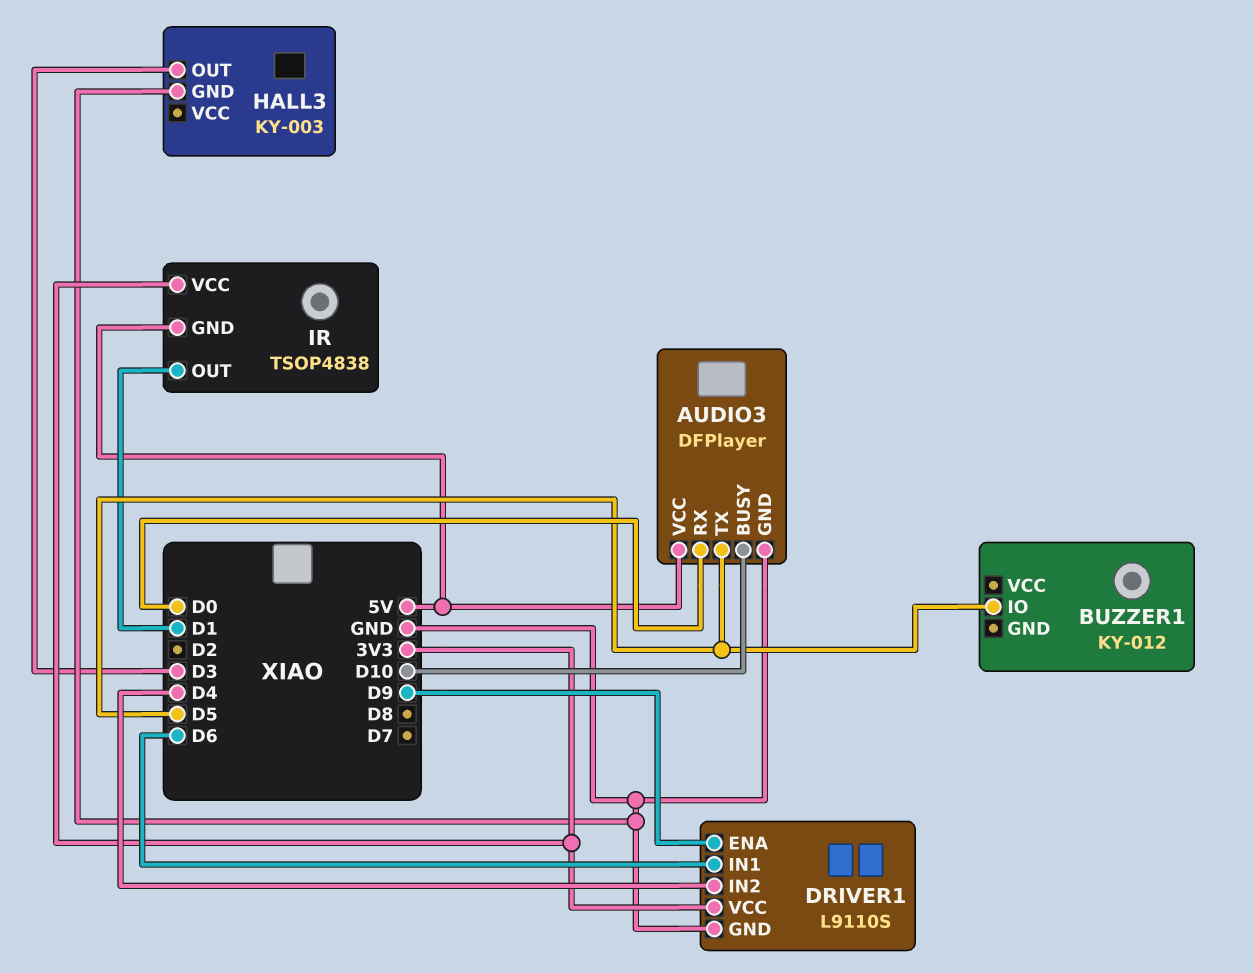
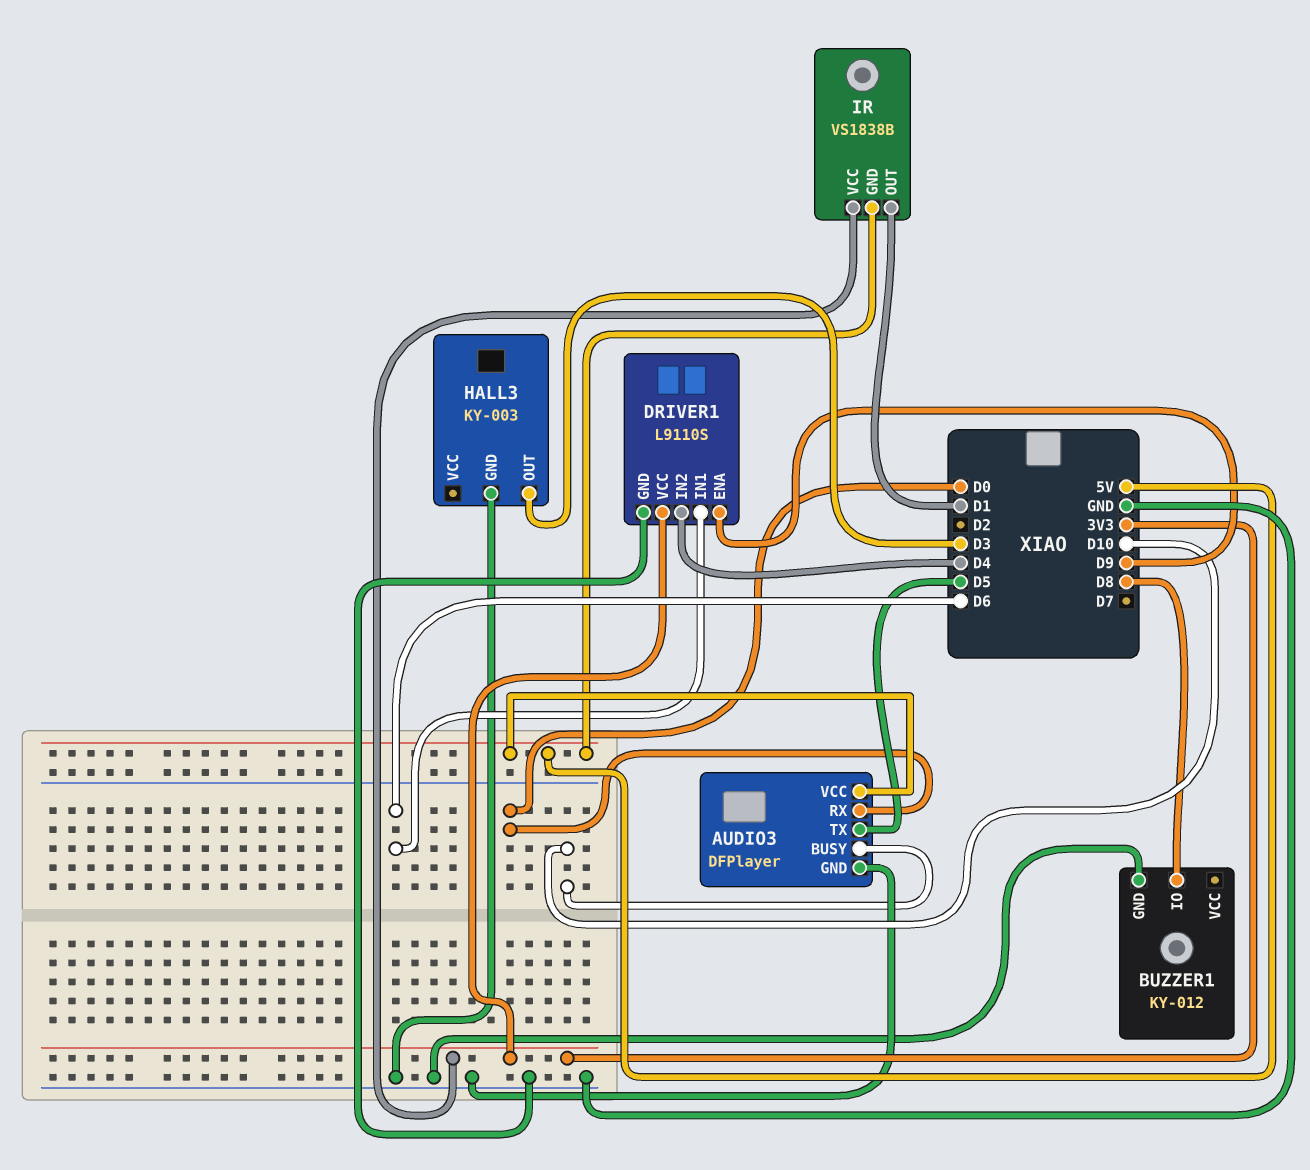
BUZZER1 pin GND: none -> GND
BUZZER1 pin IO: D5 -> D8
IR: TSOP4838 -> VS1838B

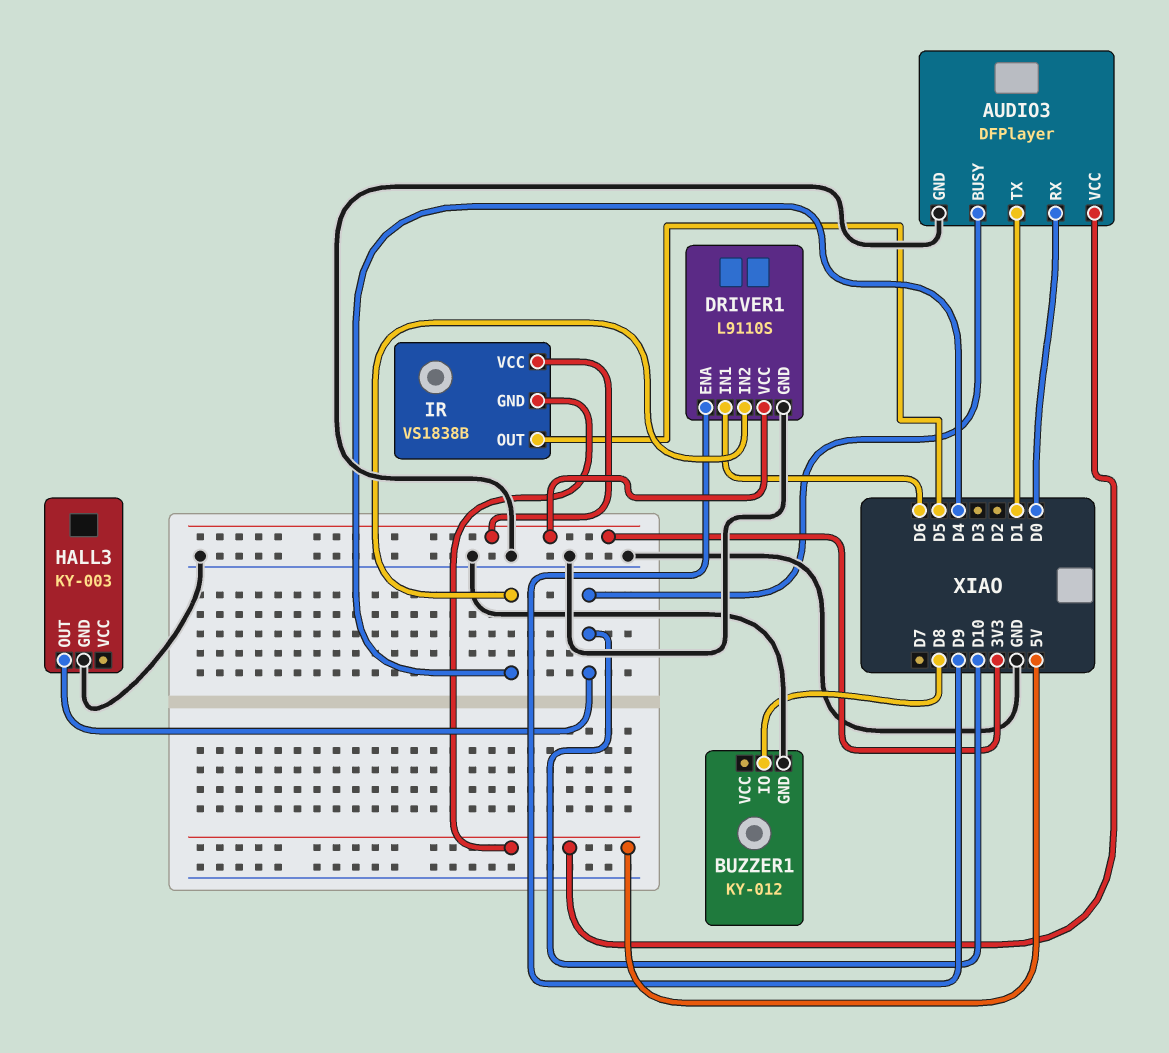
AUDIO3 pin TX: D5 -> D1
HALL3 pin OUT: D3 -> D10
IR pin OUT: D1 -> D5

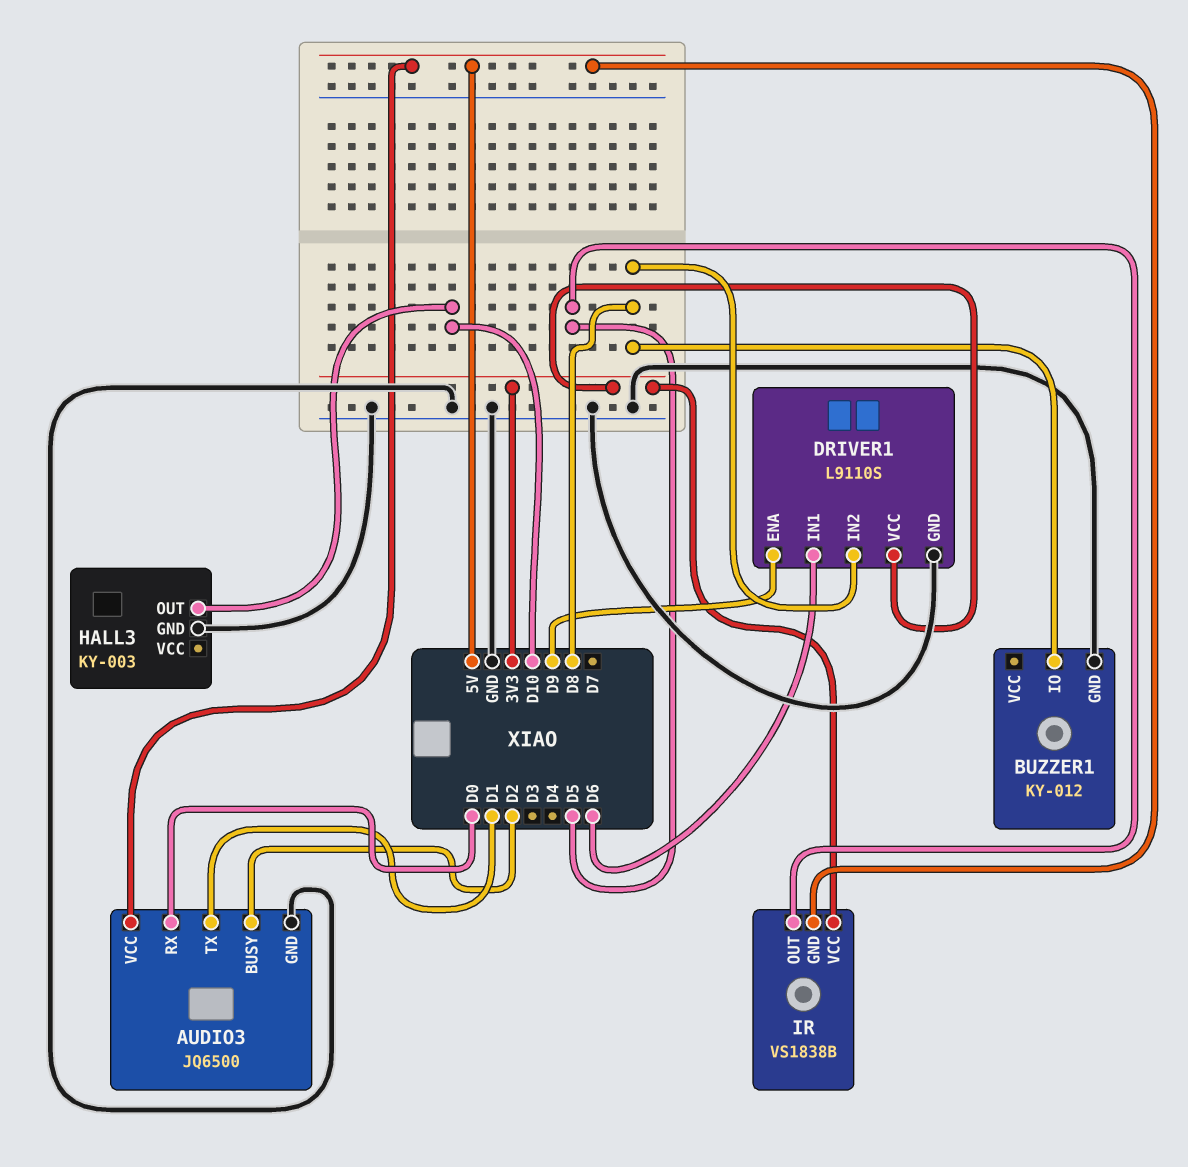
AUDIO3: DFPlayer -> JQ6500
AUDIO3 pin BUSY: D10 -> D2
DRIVER1 pin IN2: D4 -> D8

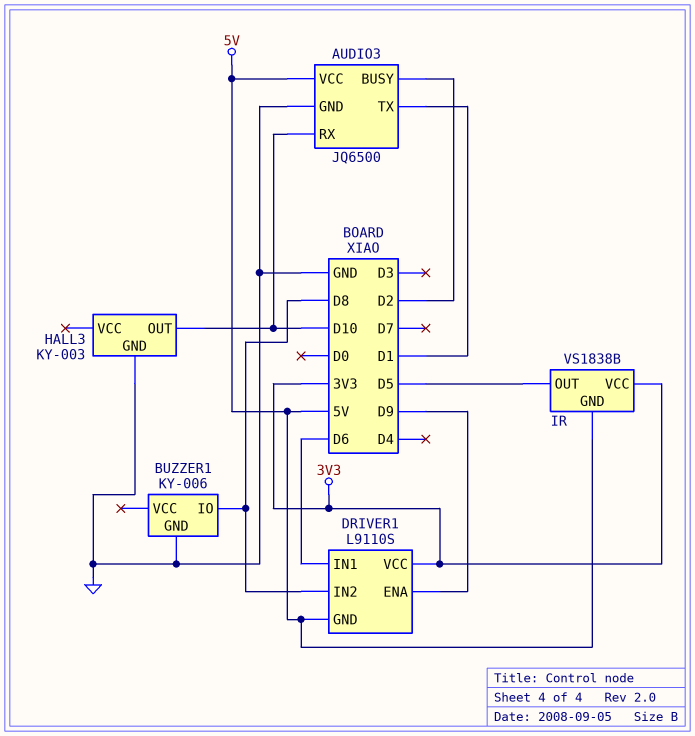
AUDIO3 pin RX: D0 -> D10
BUZZER1: KY-012 -> KY-006
DRIVER1 pin GND: GND -> 5V

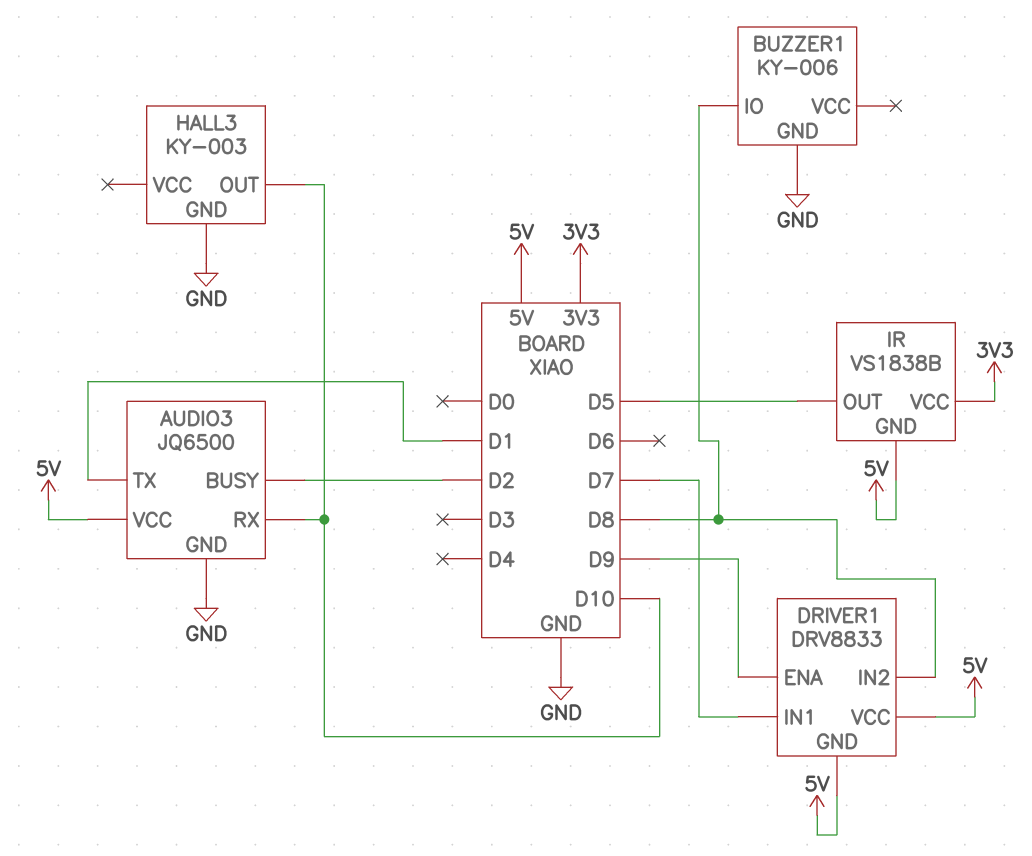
DRIVER1: L9110S -> DRV8833
DRIVER1 pin IN1: D6 -> D7
DRIVER1 pin VCC: 3V3 -> 5V

